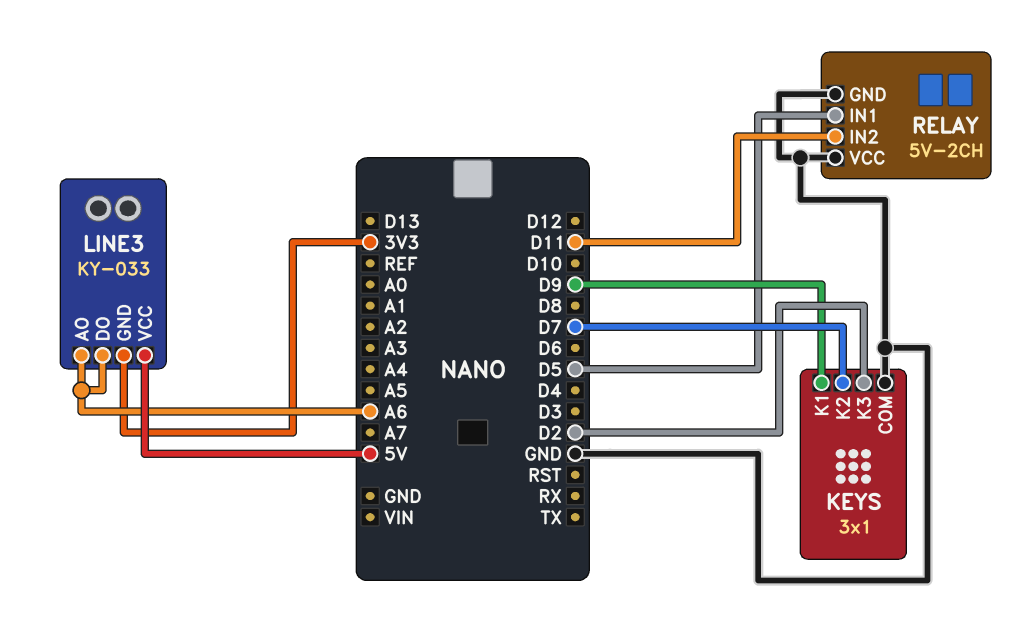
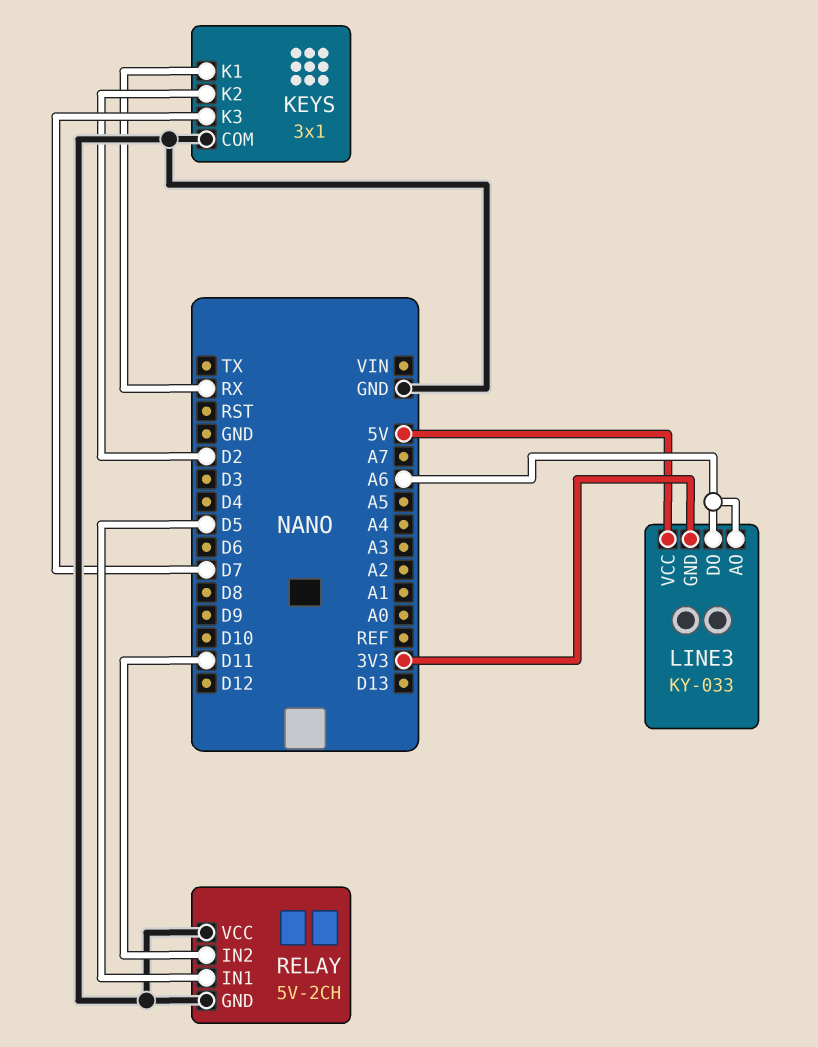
KEYS pin K1: D9 -> RX
KEYS pin K2: D7 -> D2
KEYS pin K3: D2 -> D7

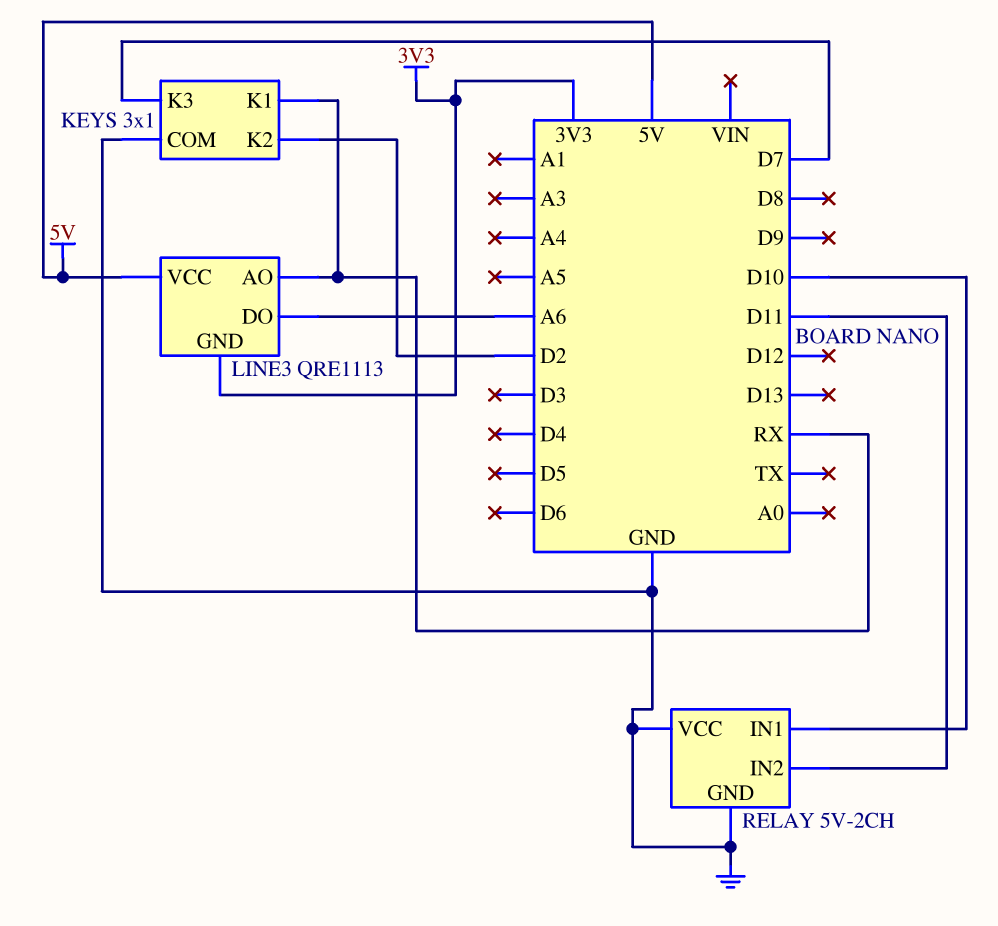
LINE3: KY-033 -> QRE1113
LINE3 pin AO: A6 -> RX
RELAY pin IN1: D5 -> D10

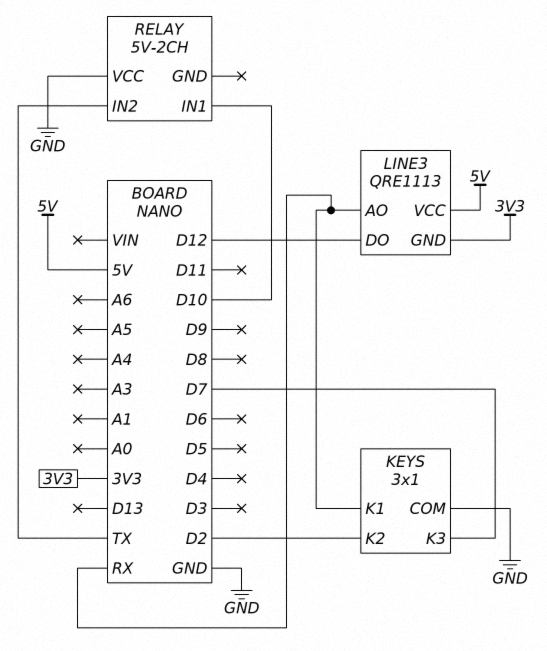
LINE3 pin DO: A6 -> D12
RELAY pin GND: GND -> none
RELAY pin IN2: D11 -> TX

